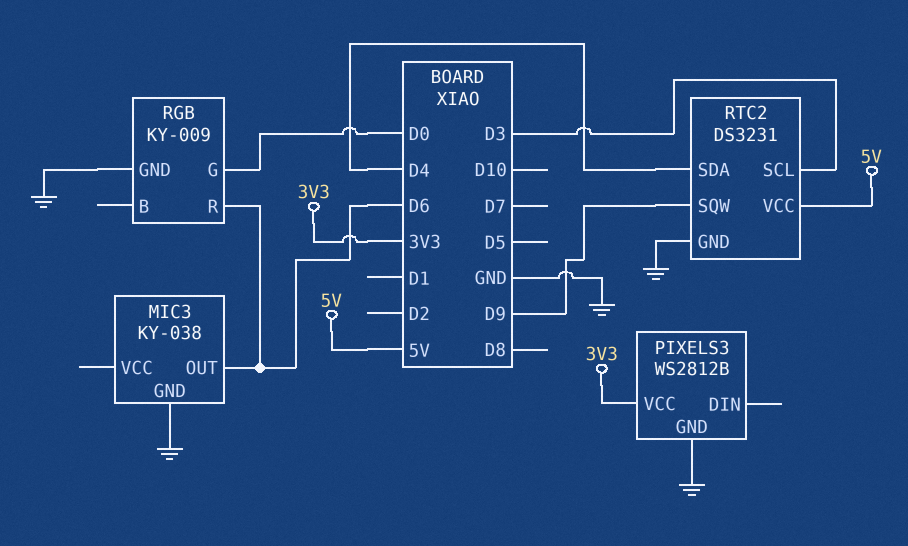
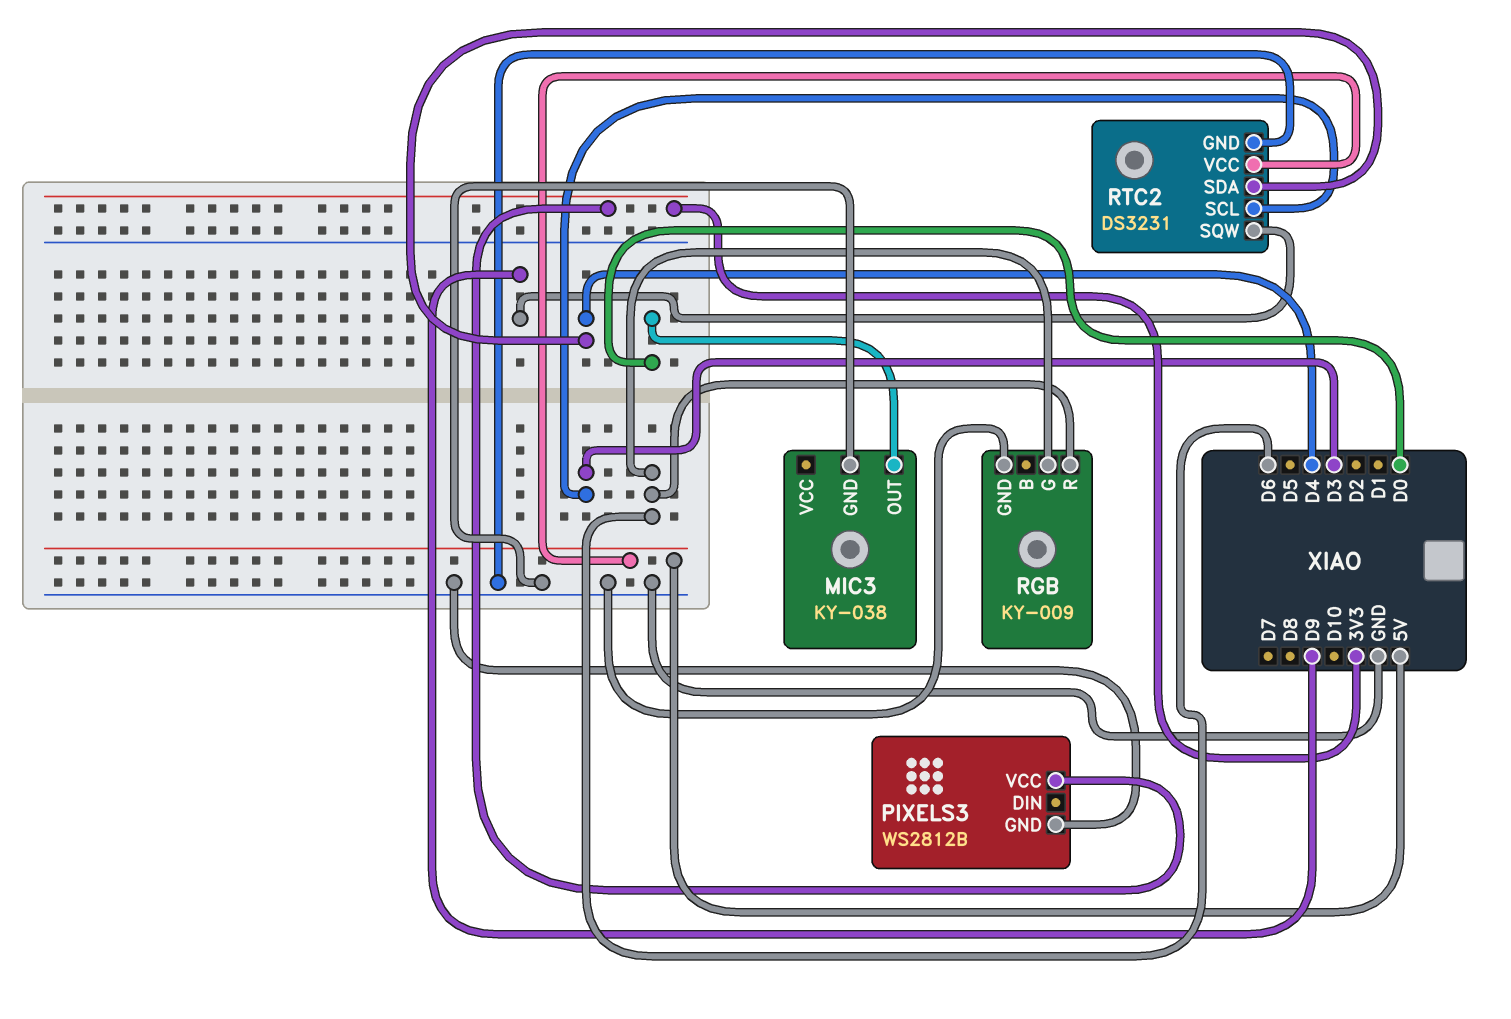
MIC3 pin OUT: D6 -> D0
RGB pin G: D0 -> D6

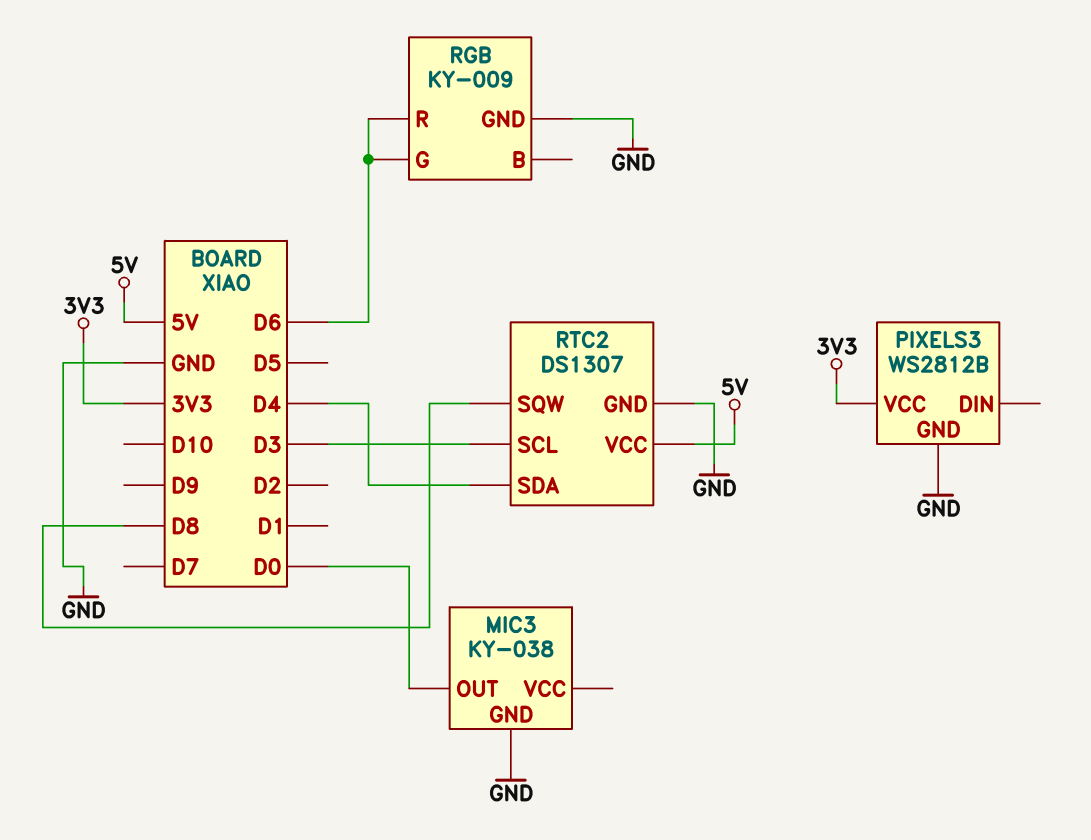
RTC2: DS3231 -> DS1307
RTC2 pin SQW: D9 -> D8

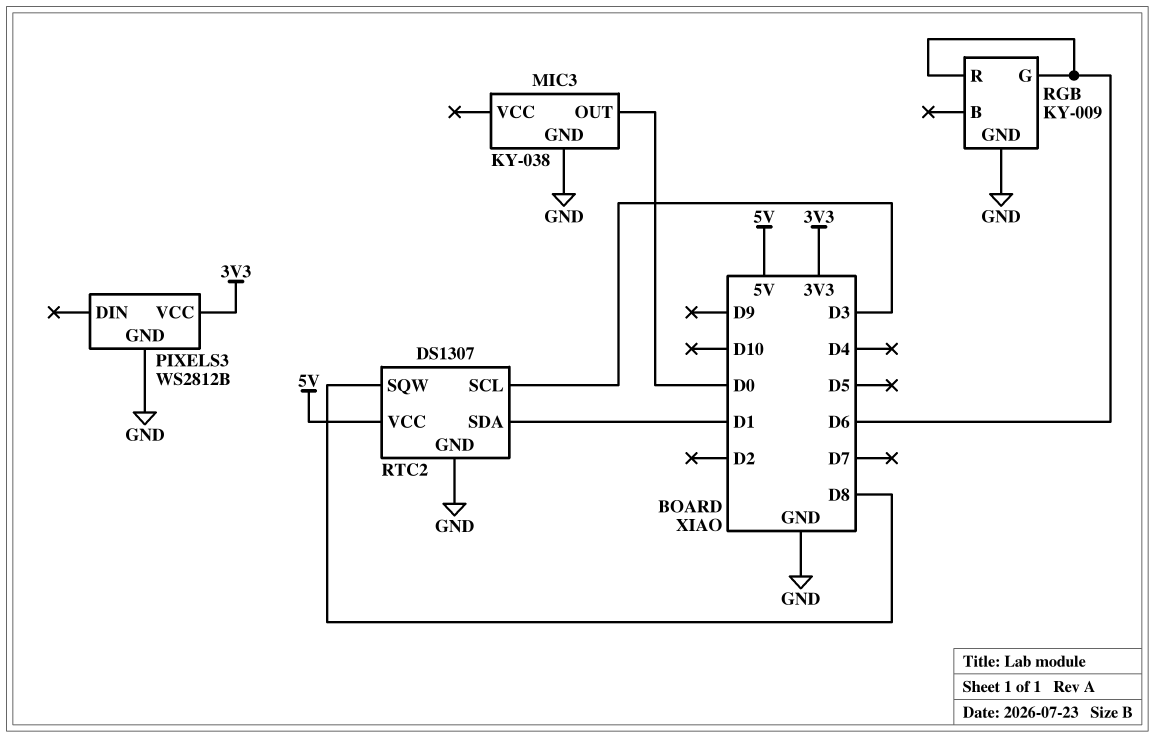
RTC2 pin SDA: D4 -> D1

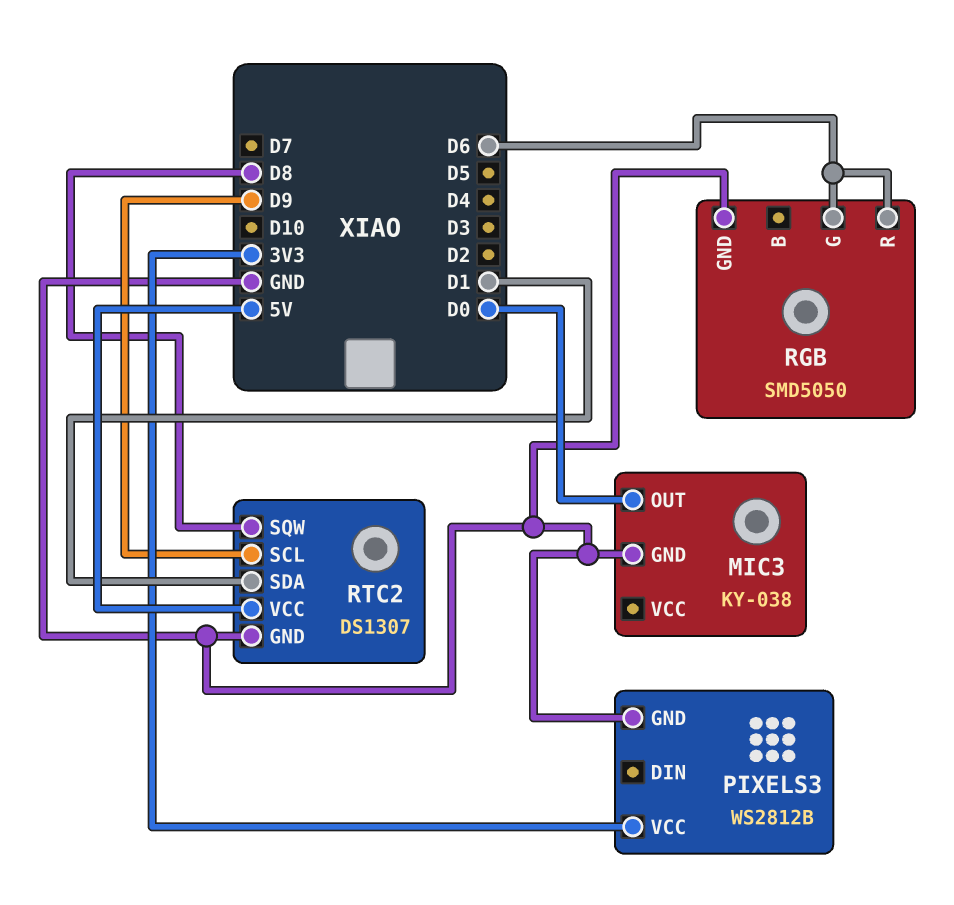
RGB: KY-009 -> SMD5050
RTC2 pin SCL: D3 -> D9

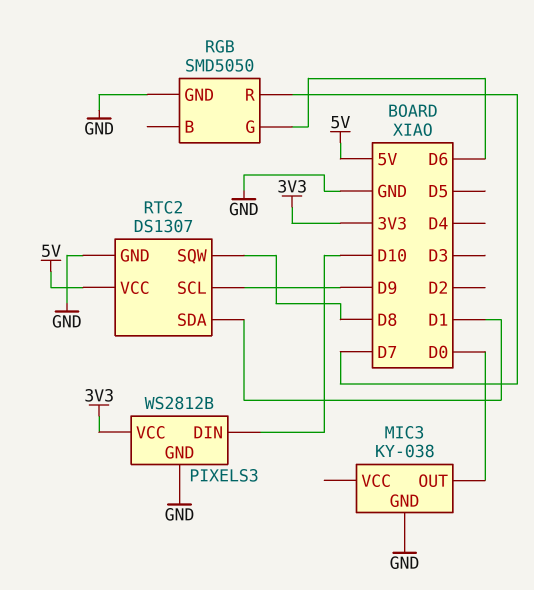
PIXELS3 pin DIN: none -> D10
RGB pin R: D6 -> D7

